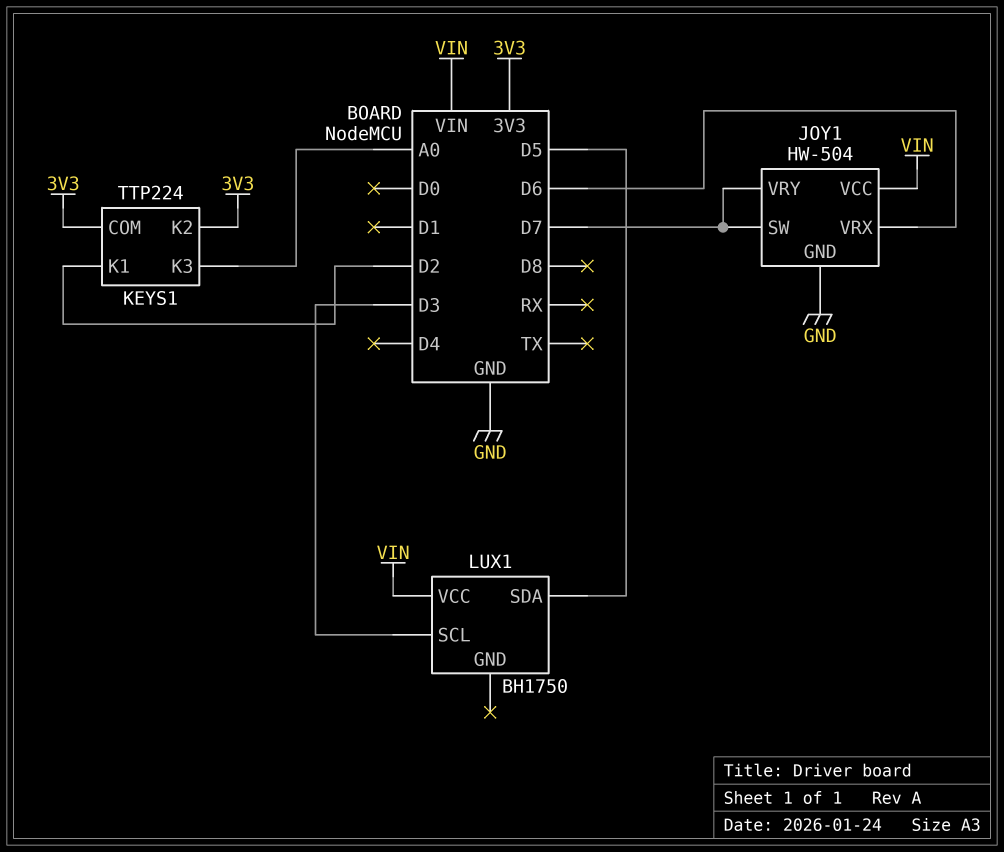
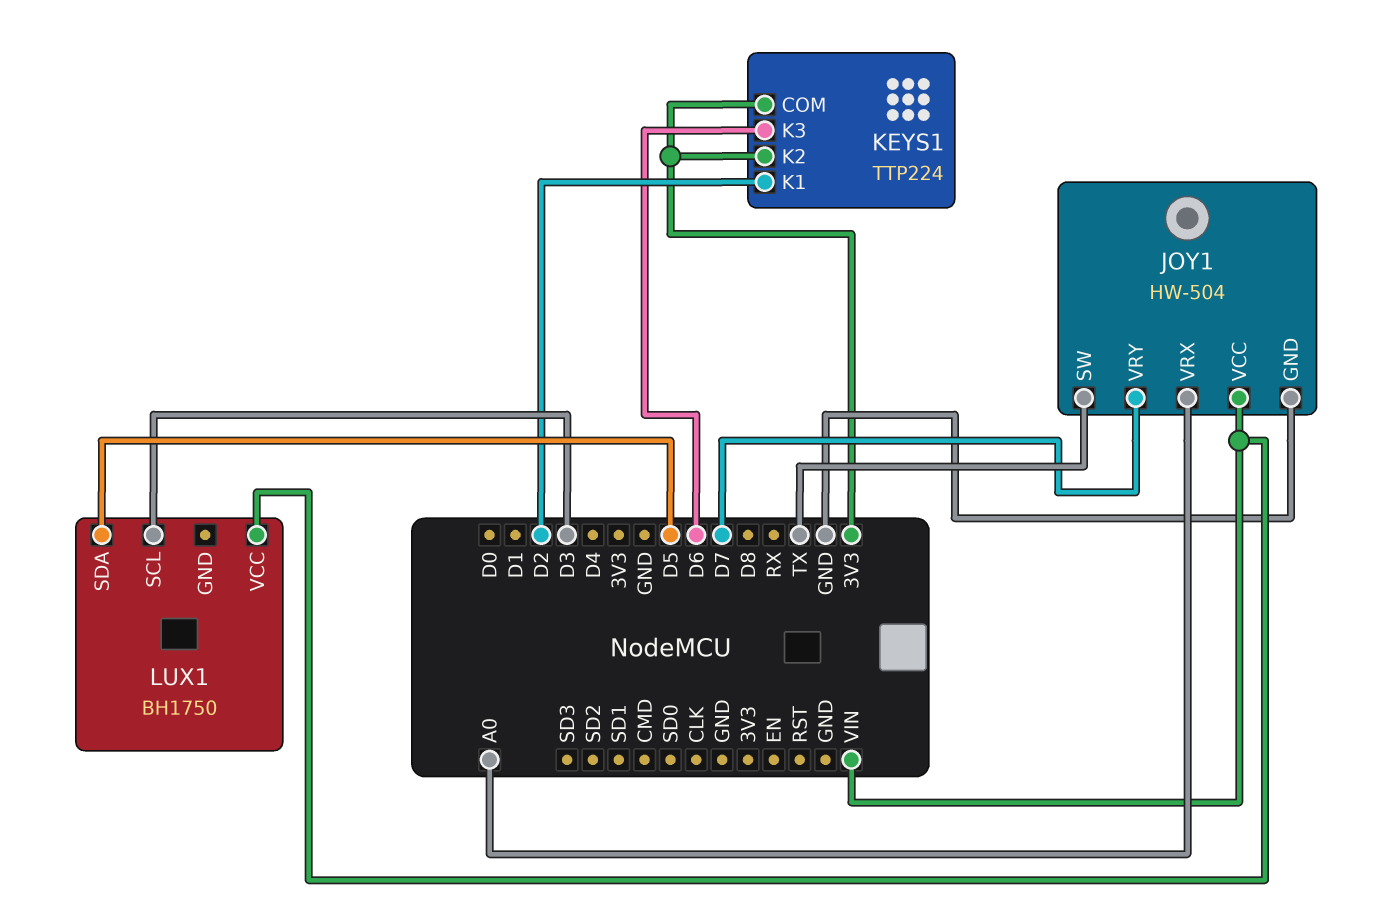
JOY1 pin SW: D7 -> TX
JOY1 pin VRX: D6 -> A0
KEYS1 pin K3: A0 -> D6

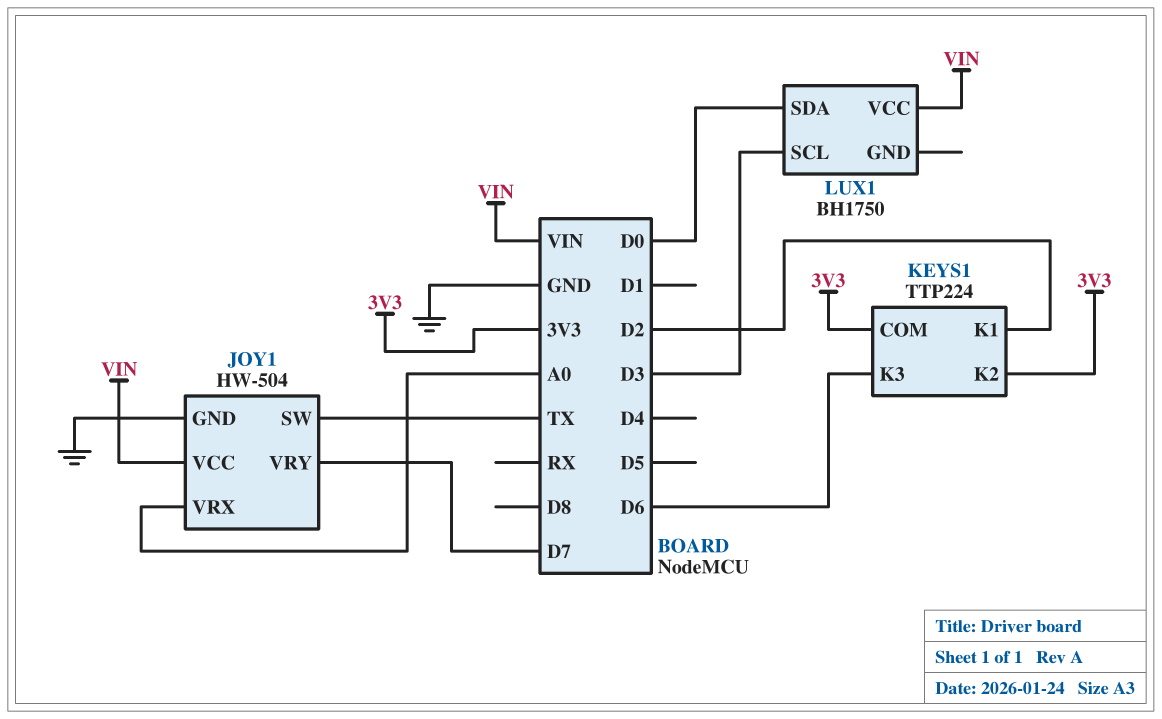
LUX1 pin SDA: D5 -> D0

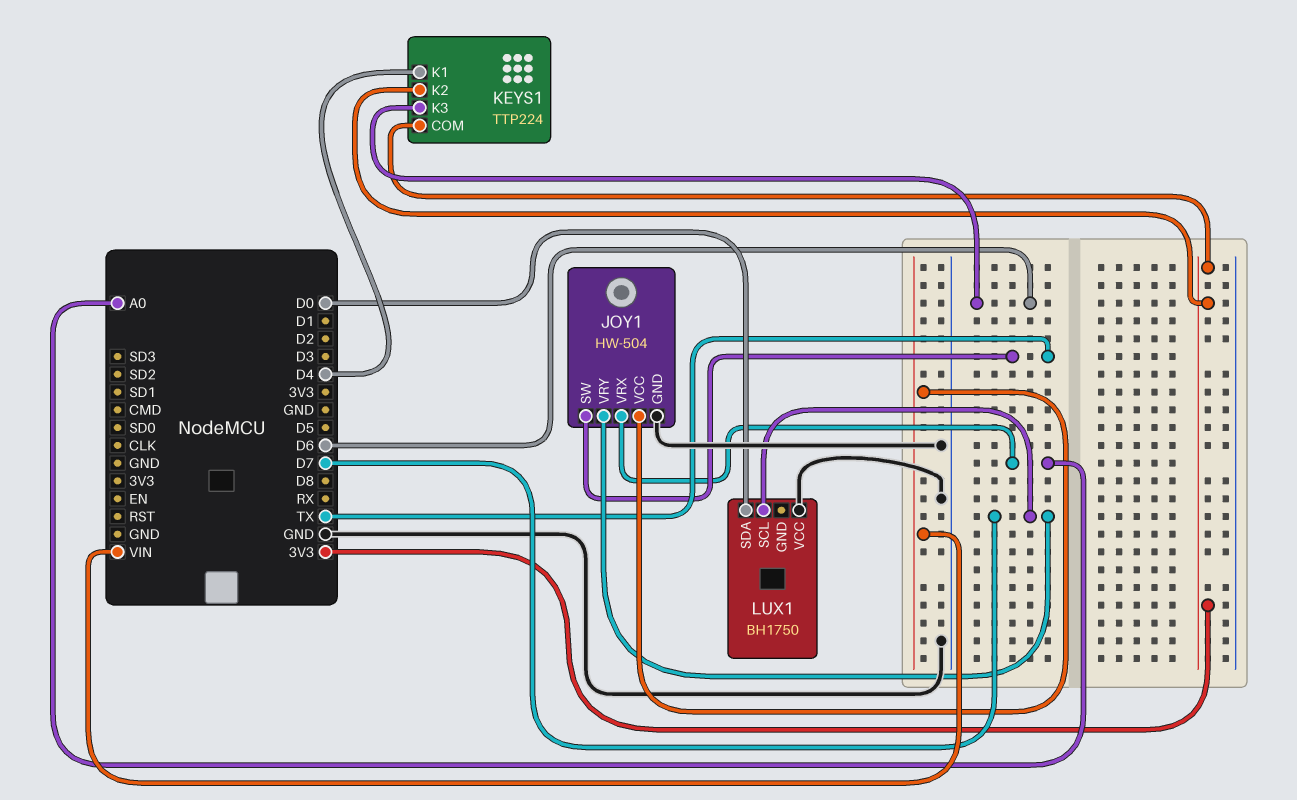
KEYS1 pin K1: D2 -> D4
LUX1 pin SCL: D3 -> D7
LUX1 pin VCC: VIN -> GND

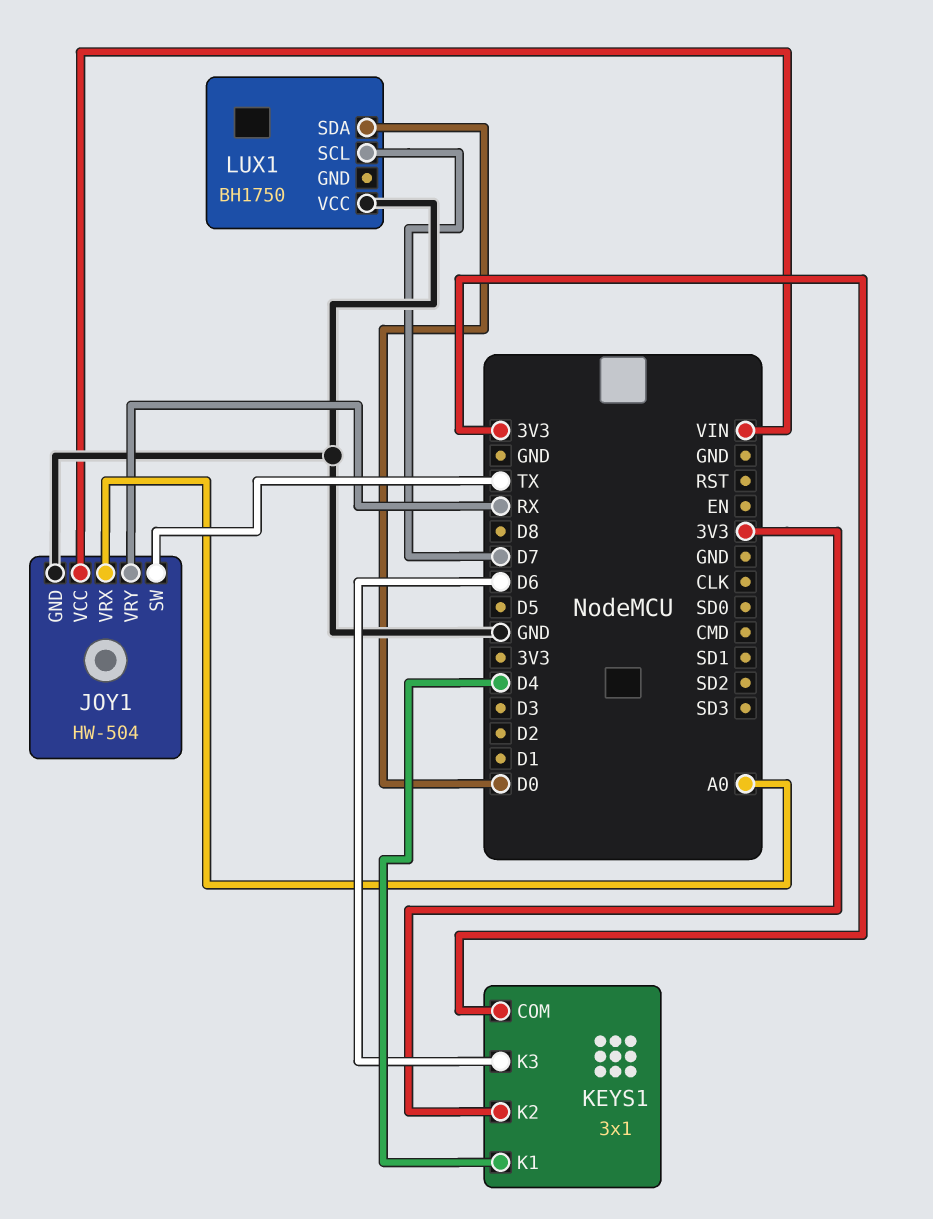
JOY1 pin VRY: D7 -> RX
KEYS1: TTP224 -> 3x1

